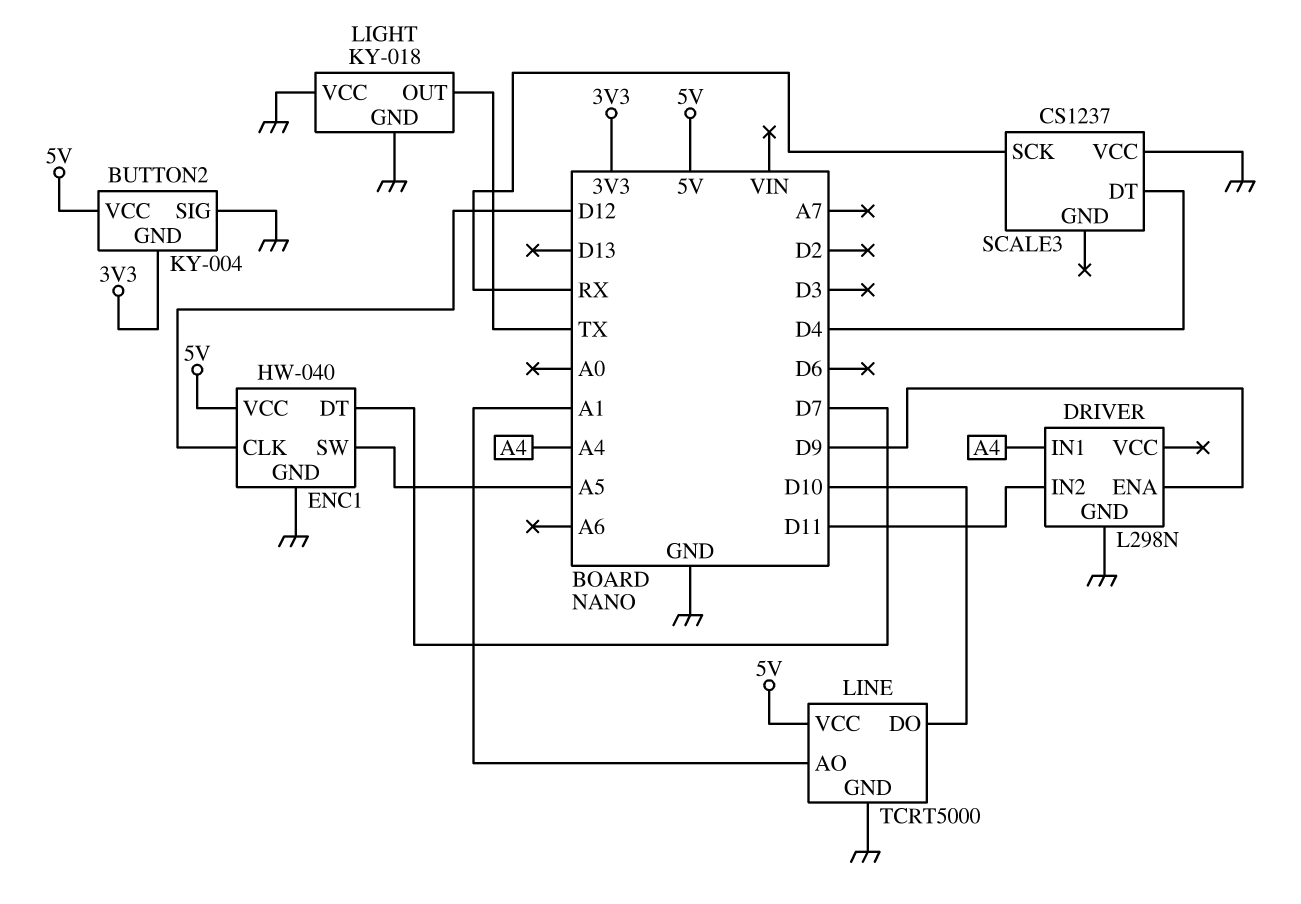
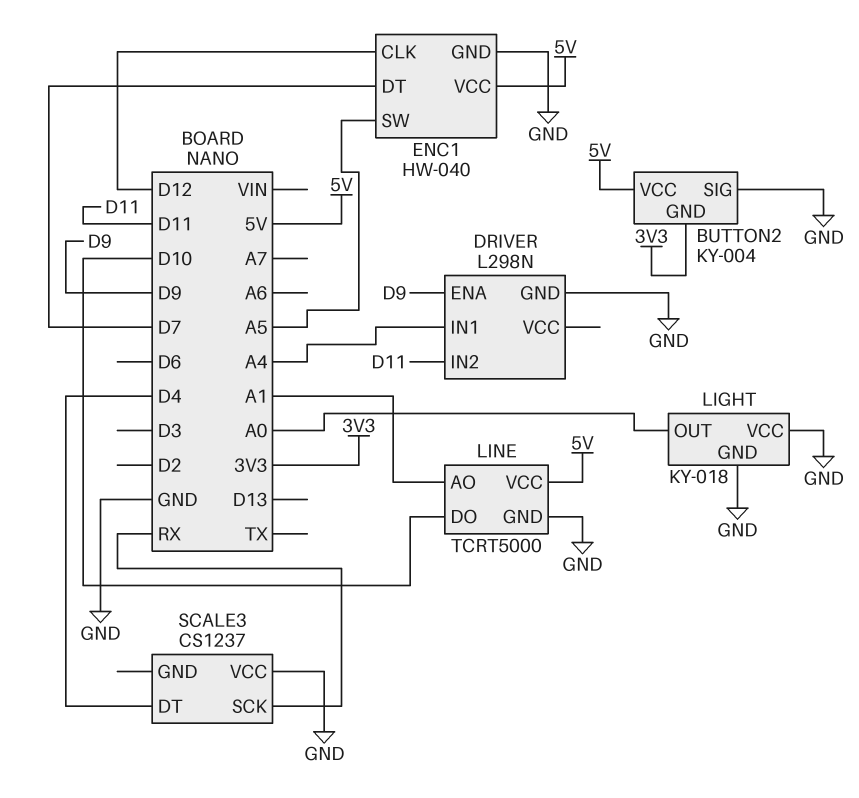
LIGHT pin OUT: TX -> A0

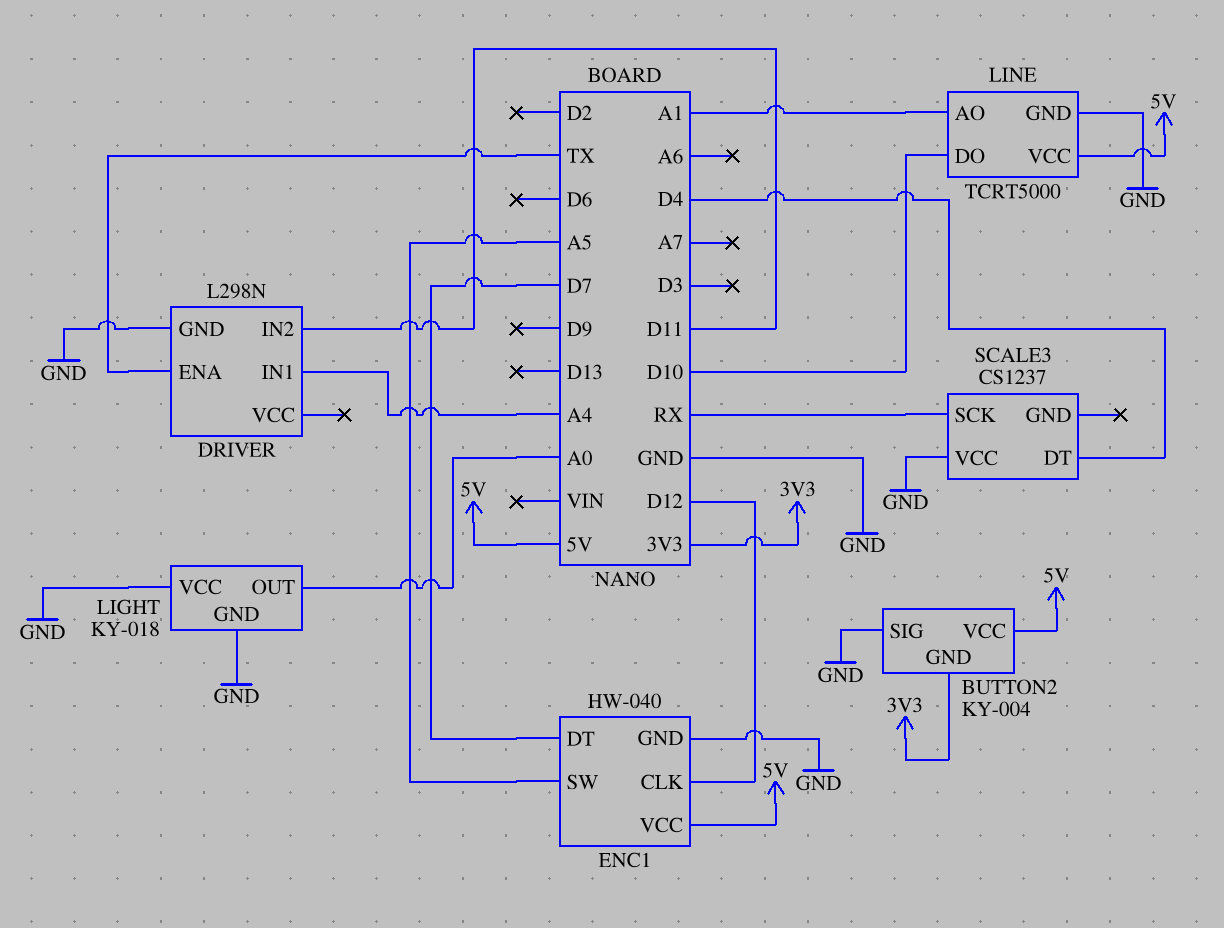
DRIVER pin ENA: D9 -> TX

